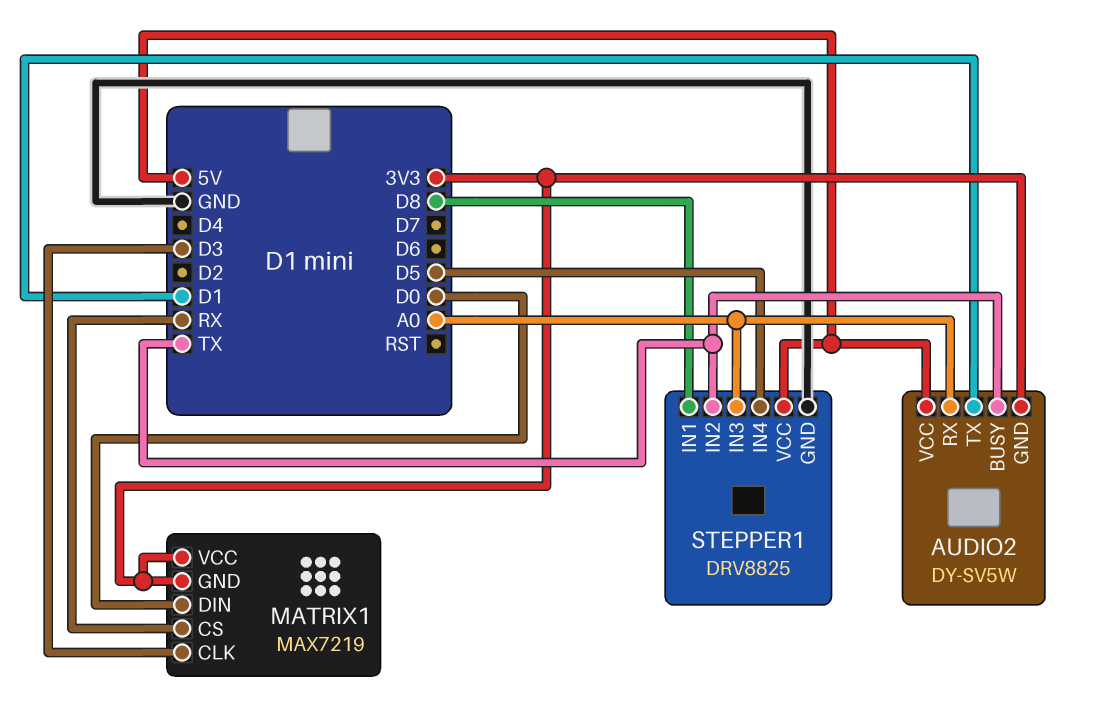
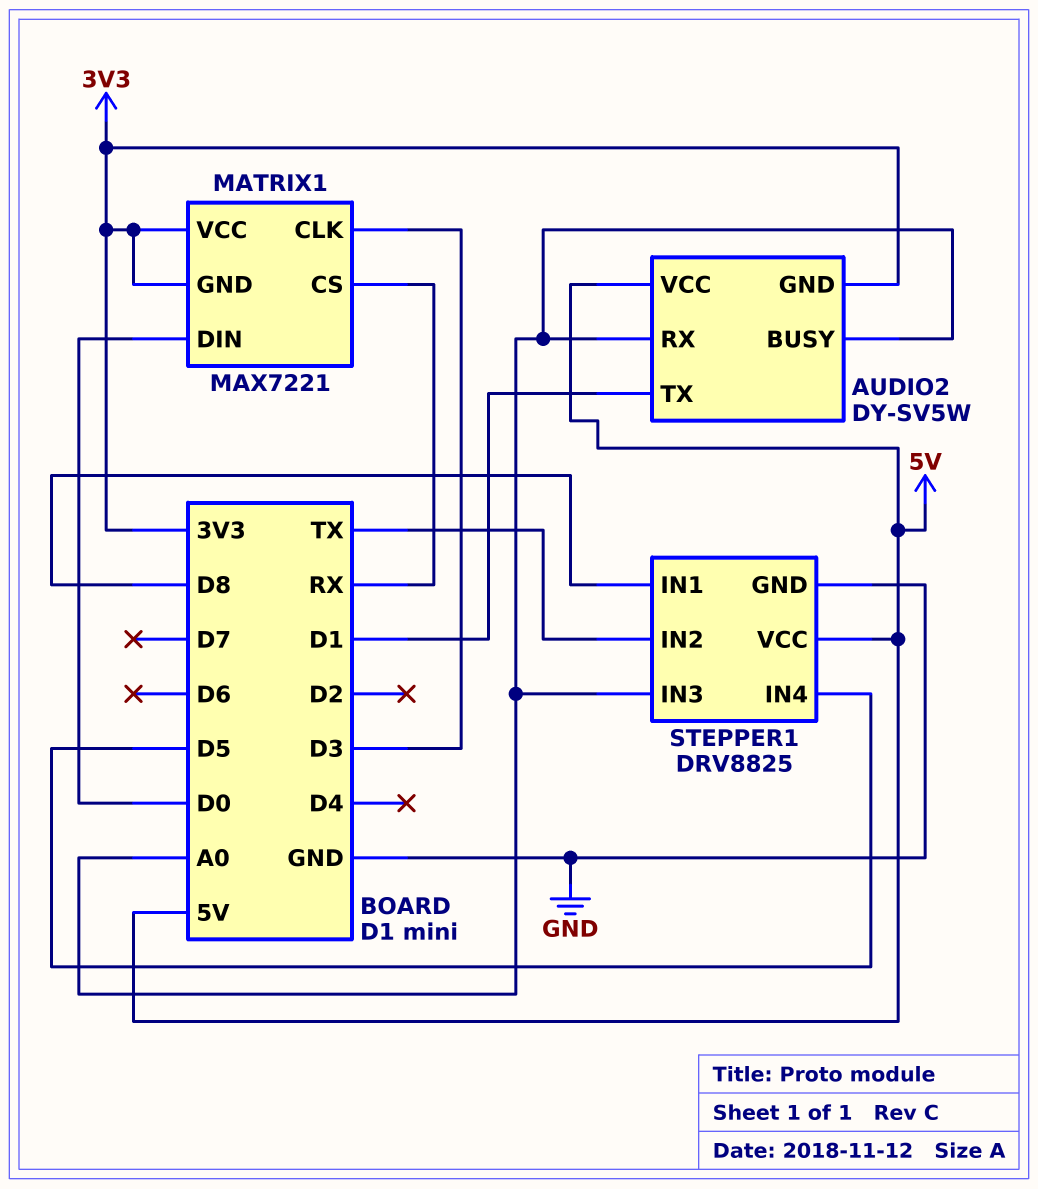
AUDIO2 pin BUSY: TX -> A0
MATRIX1: MAX7219 -> MAX7221

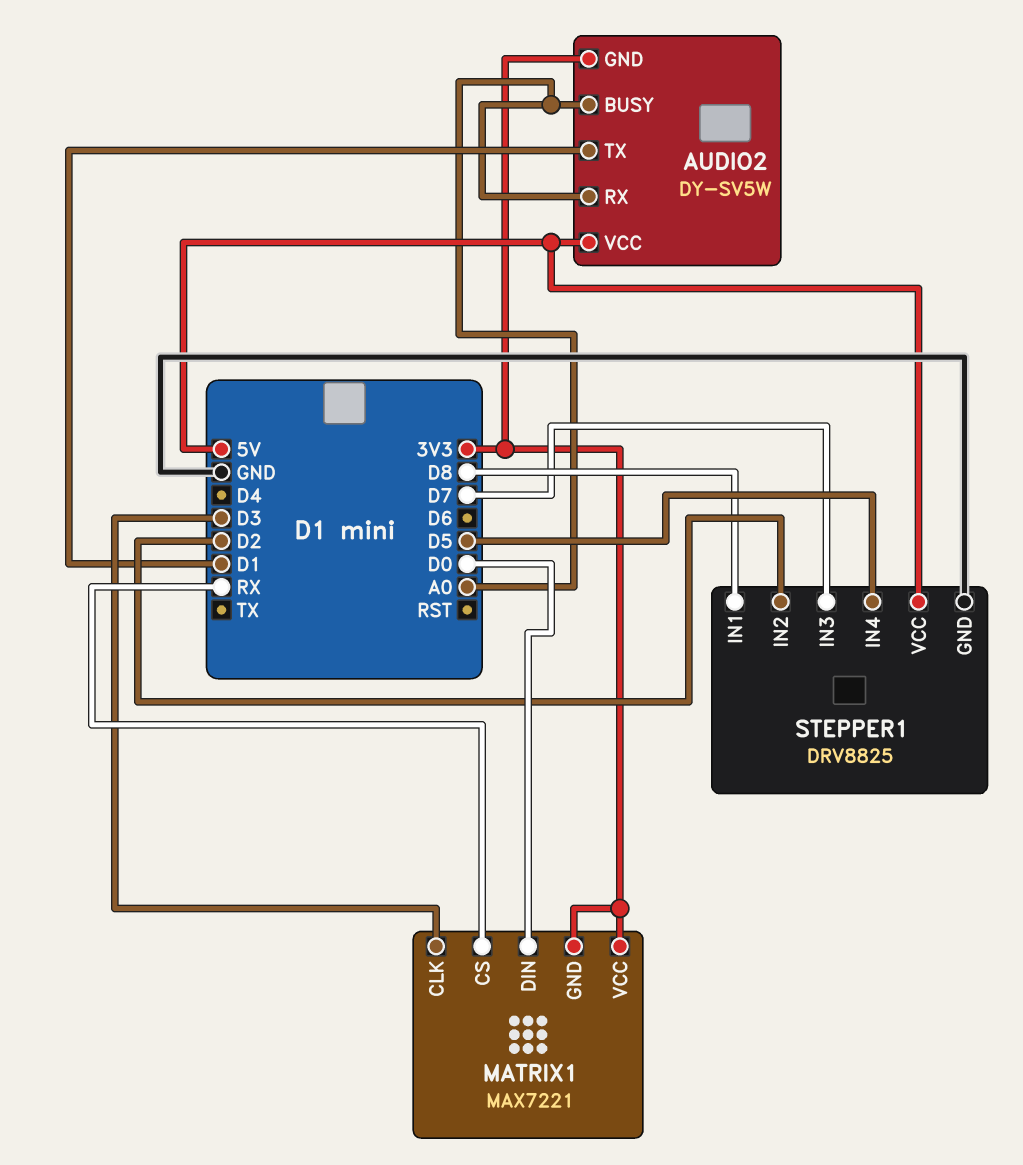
STEPPER1 pin IN2: TX -> D2
STEPPER1 pin IN3: A0 -> D7

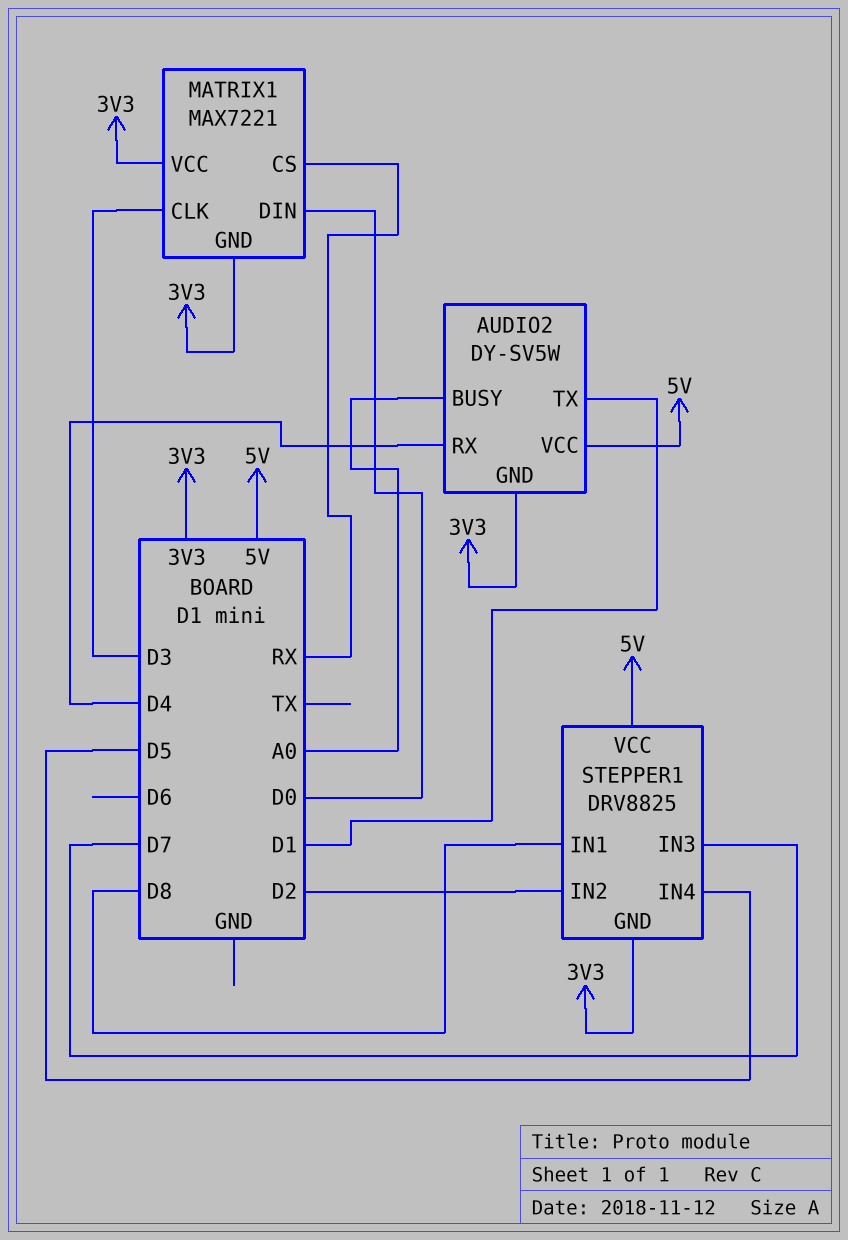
AUDIO2 pin RX: A0 -> D4
STEPPER1 pin GND: GND -> 3V3

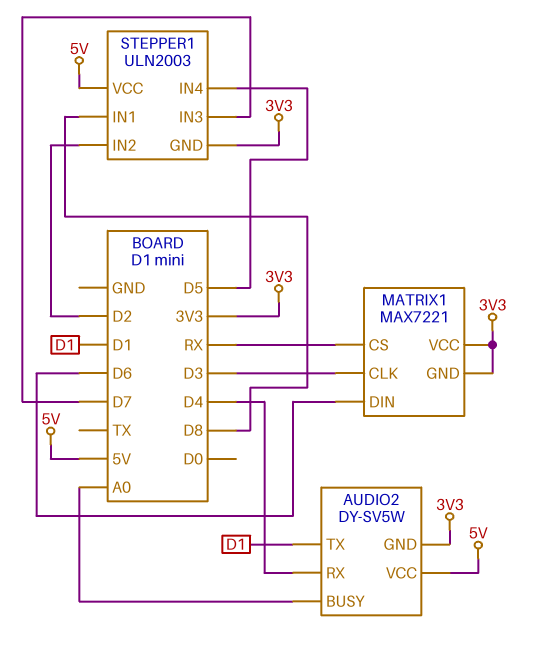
MATRIX1 pin DIN: D0 -> D6
STEPPER1: DRV8825 -> ULN2003

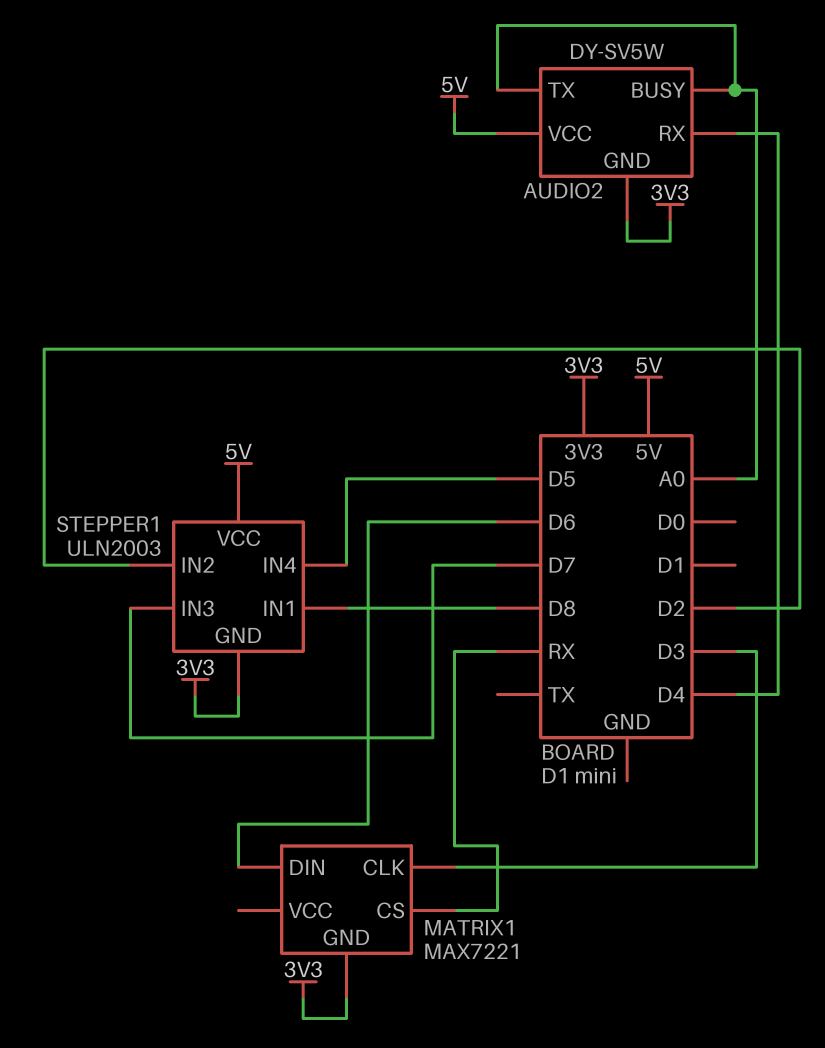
AUDIO2 pin TX: D1 -> A0
MATRIX1 pin VCC: 3V3 -> none

